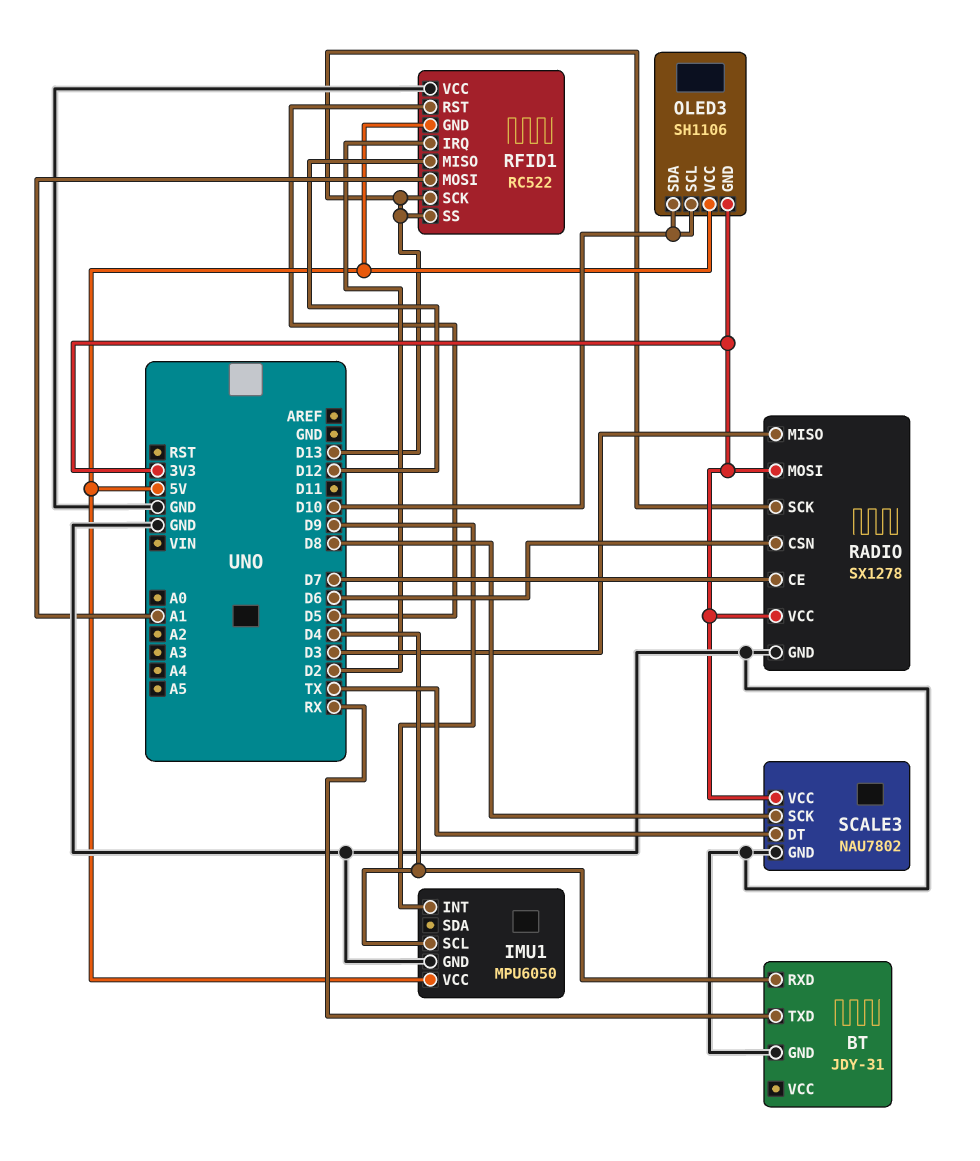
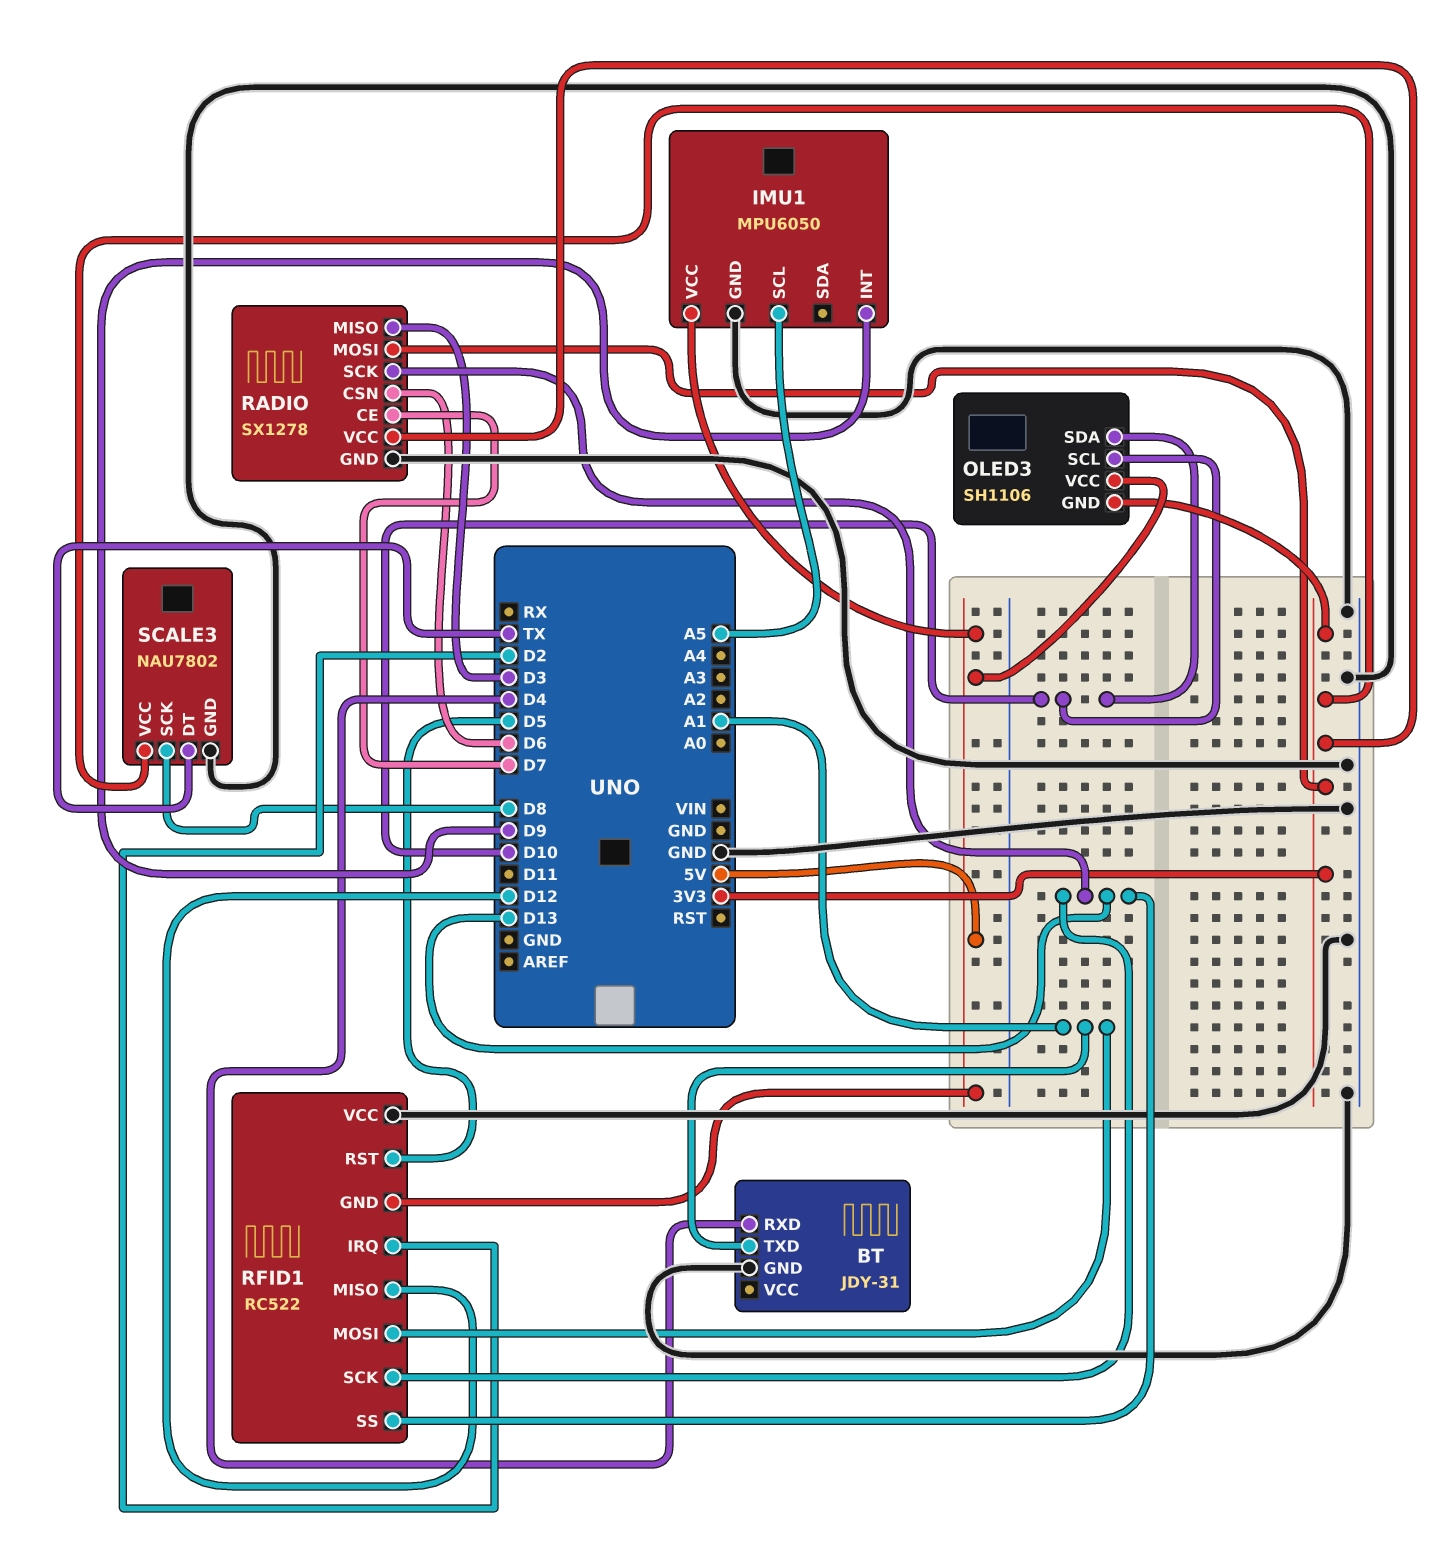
BT pin TXD: RX -> A1
IMU1 pin SCL: D4 -> A5

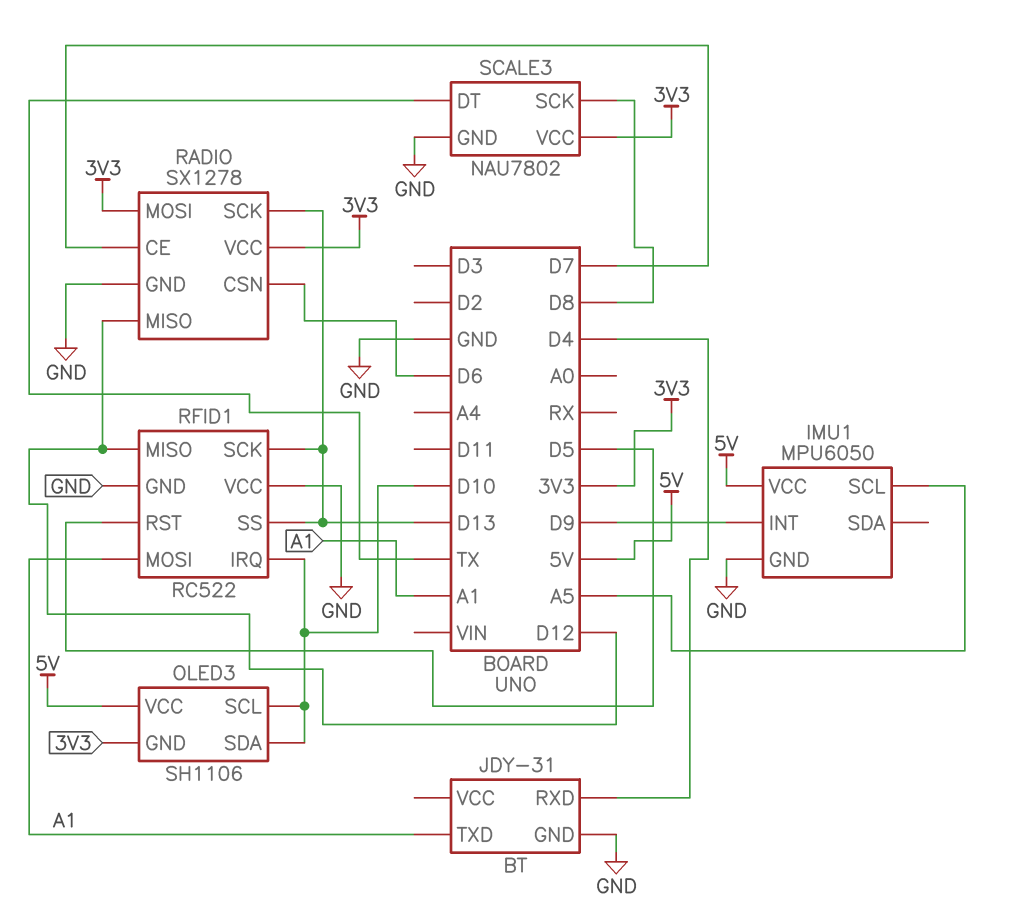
RADIO pin MISO: D3 -> D12
RFID1 pin GND: 5V -> GND
RFID1 pin IRQ: D2 -> D10

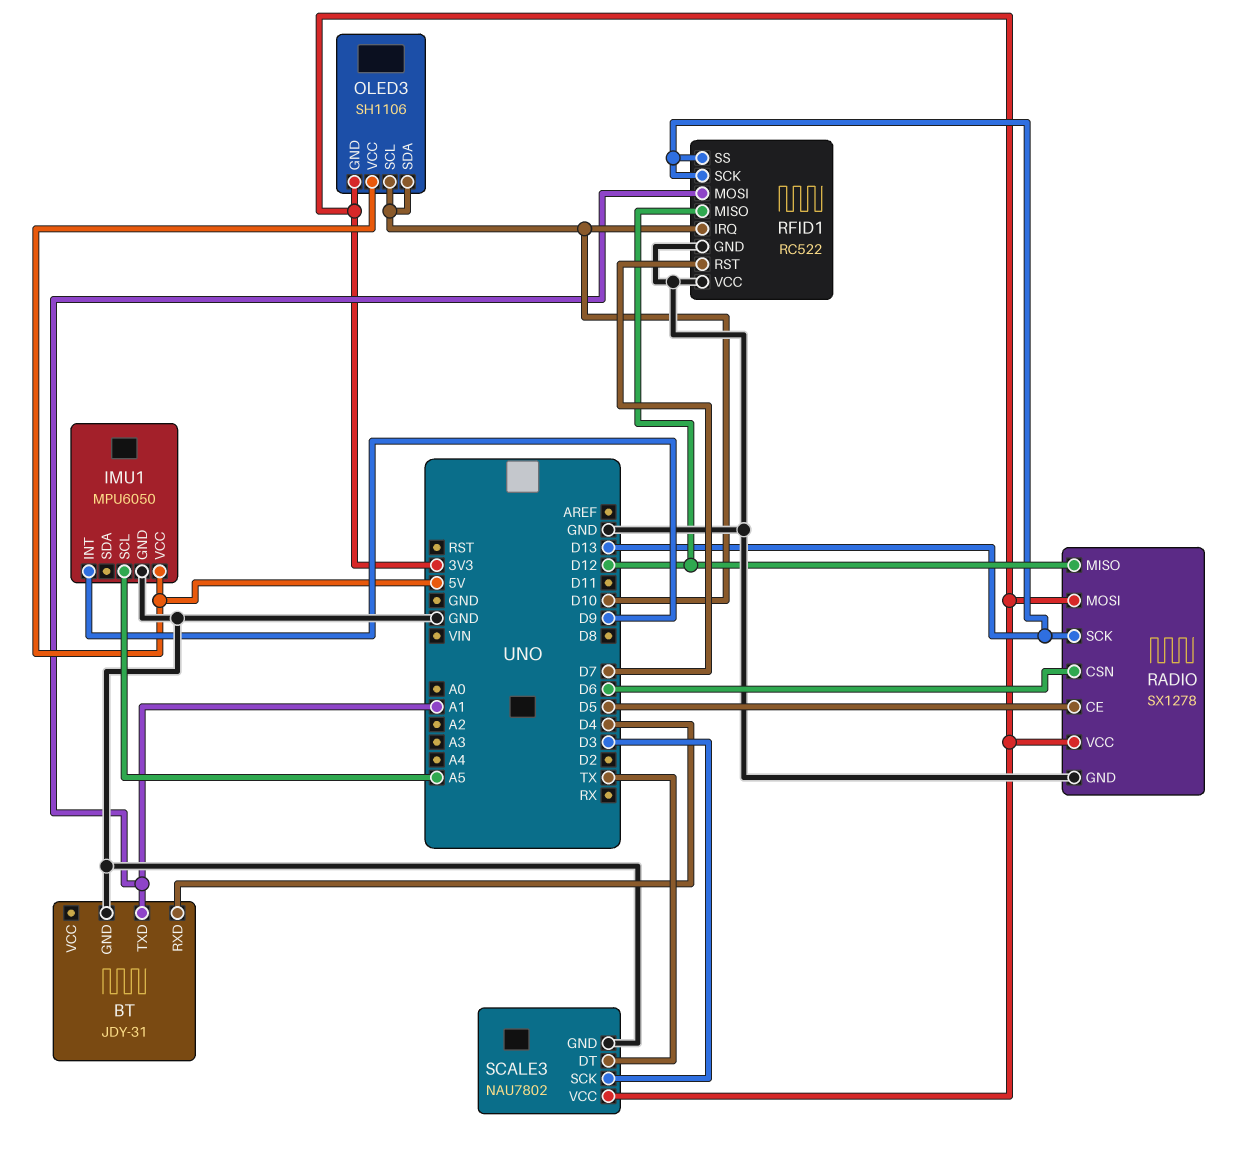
RADIO pin CE: D7 -> D5
RFID1 pin RST: D5 -> D7
SCALE3 pin SCK: D8 -> D3

